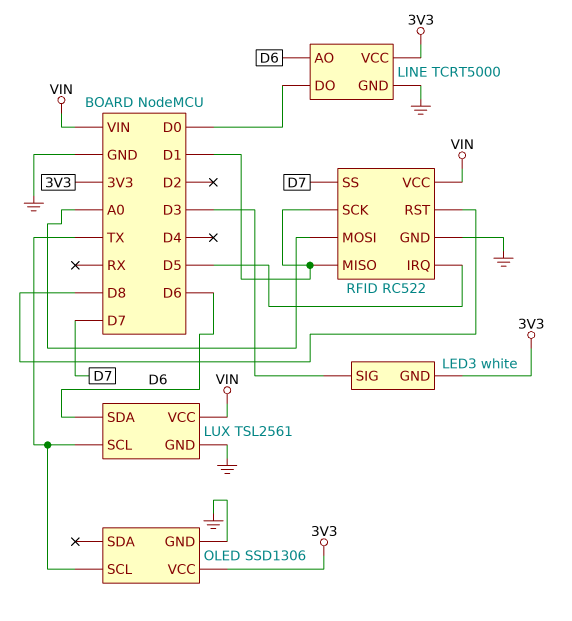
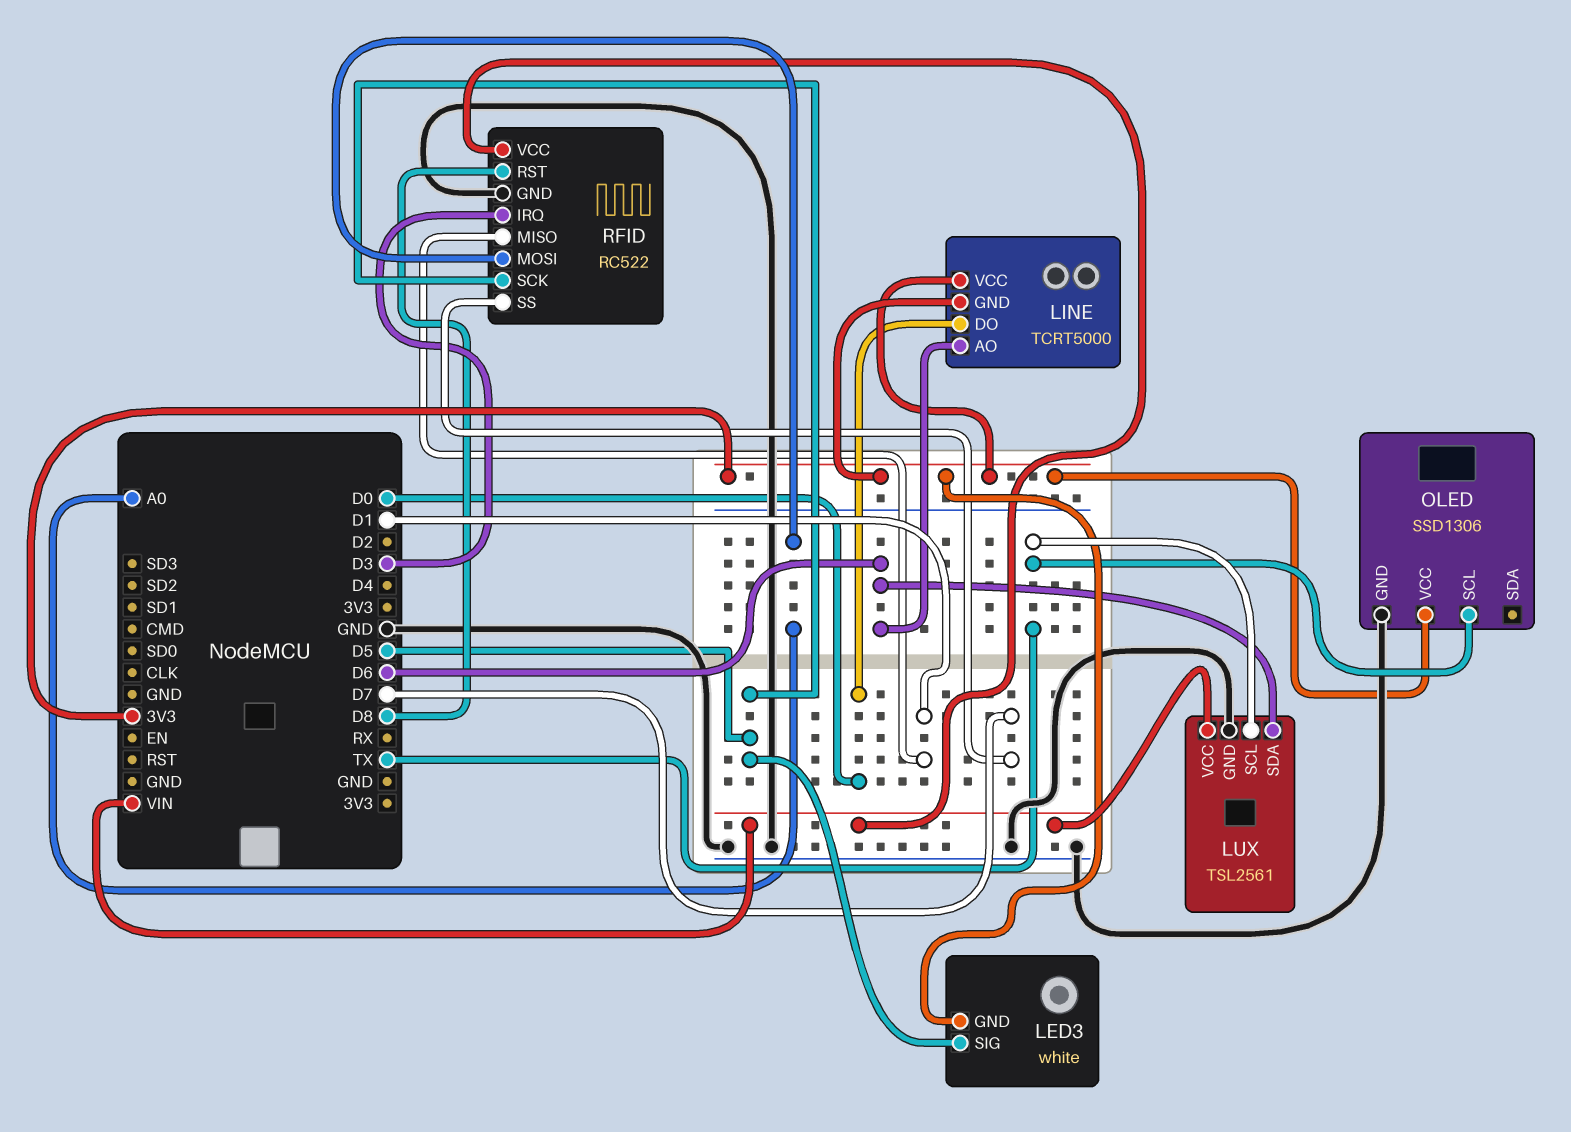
LED3 pin SIG: D3 -> D5
LINE pin GND: GND -> 3V3
RFID pin IRQ: D5 -> D3
RFID pin SCK: D1 -> D5

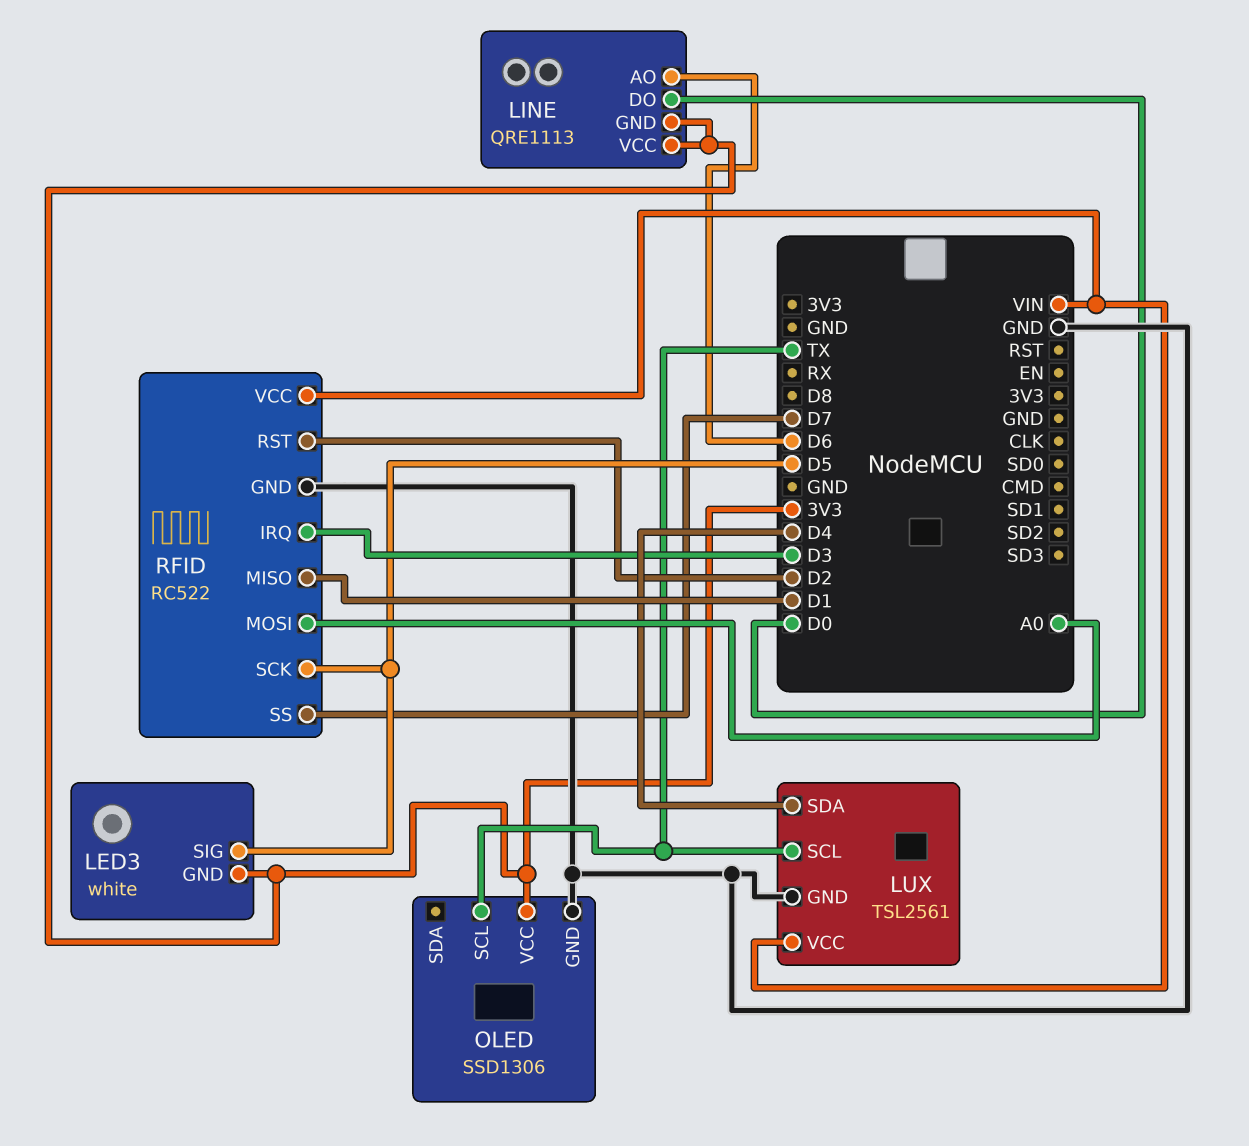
LINE: TCRT5000 -> QRE1113
LUX pin SDA: D6 -> D4
RFID pin RST: D8 -> D2

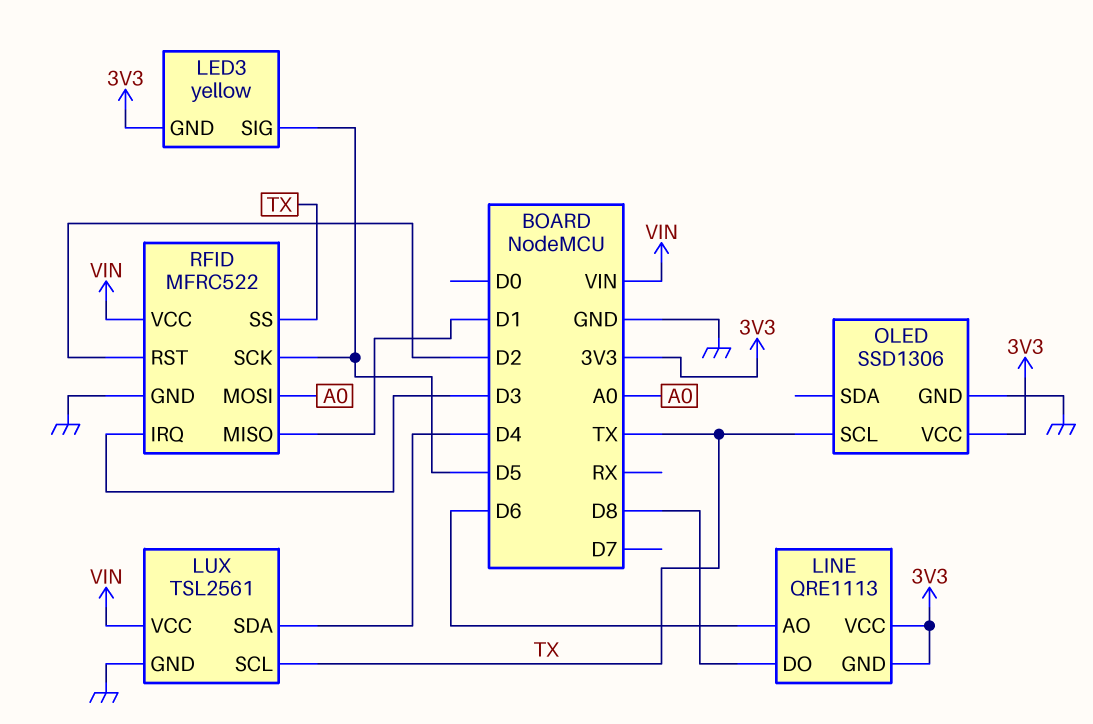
LED3: white -> yellow
LINE pin DO: D0 -> D8
RFID: RC522 -> MFRC522
RFID pin SS: D7 -> TX

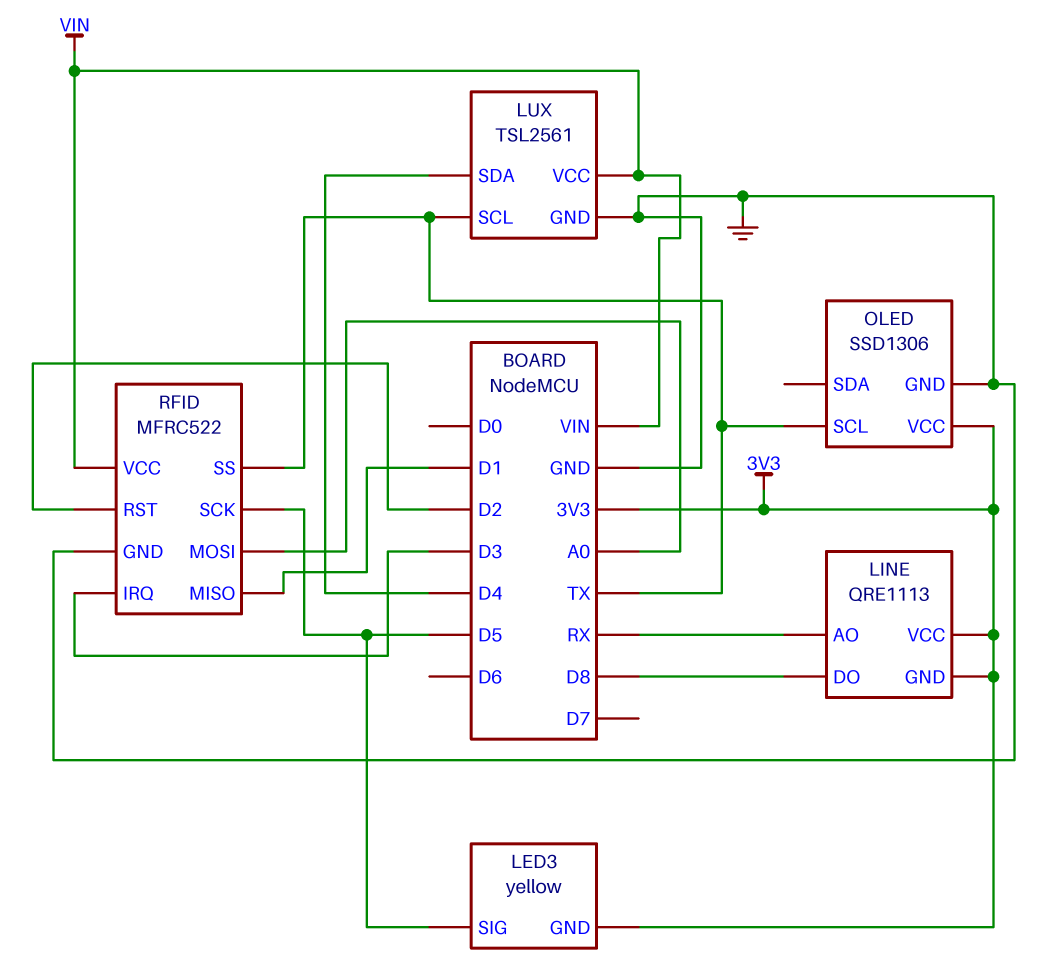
LINE pin AO: D6 -> RX

